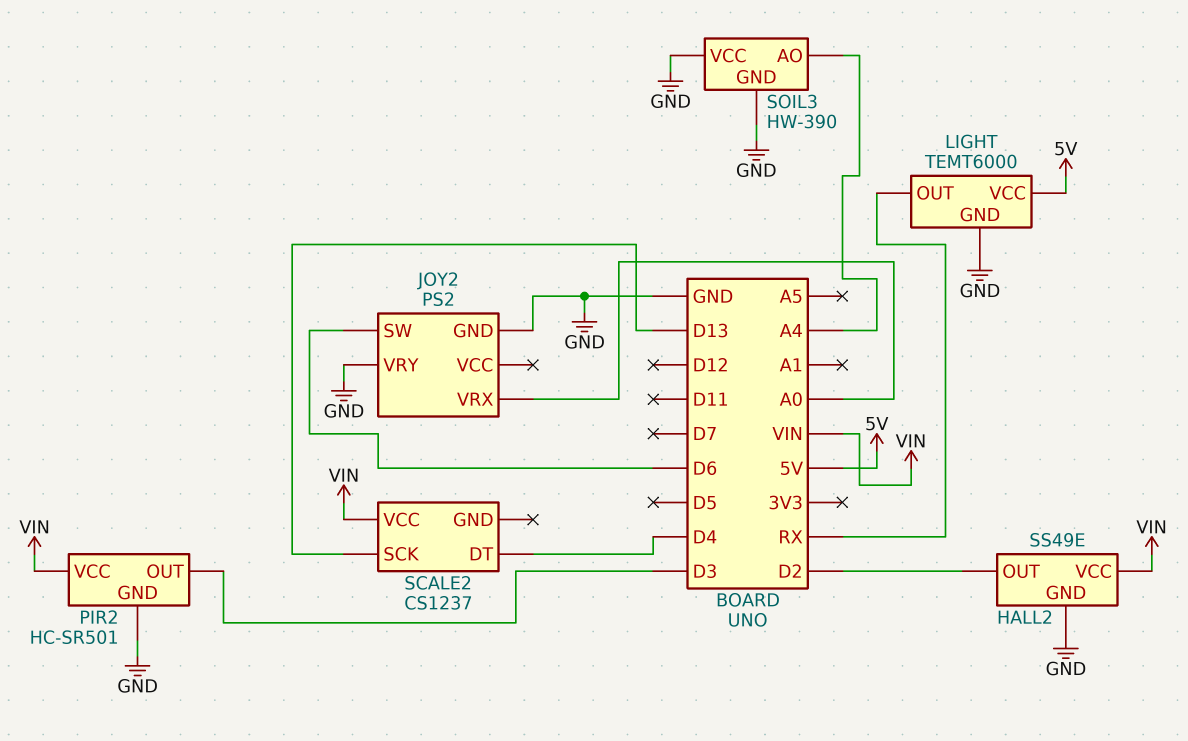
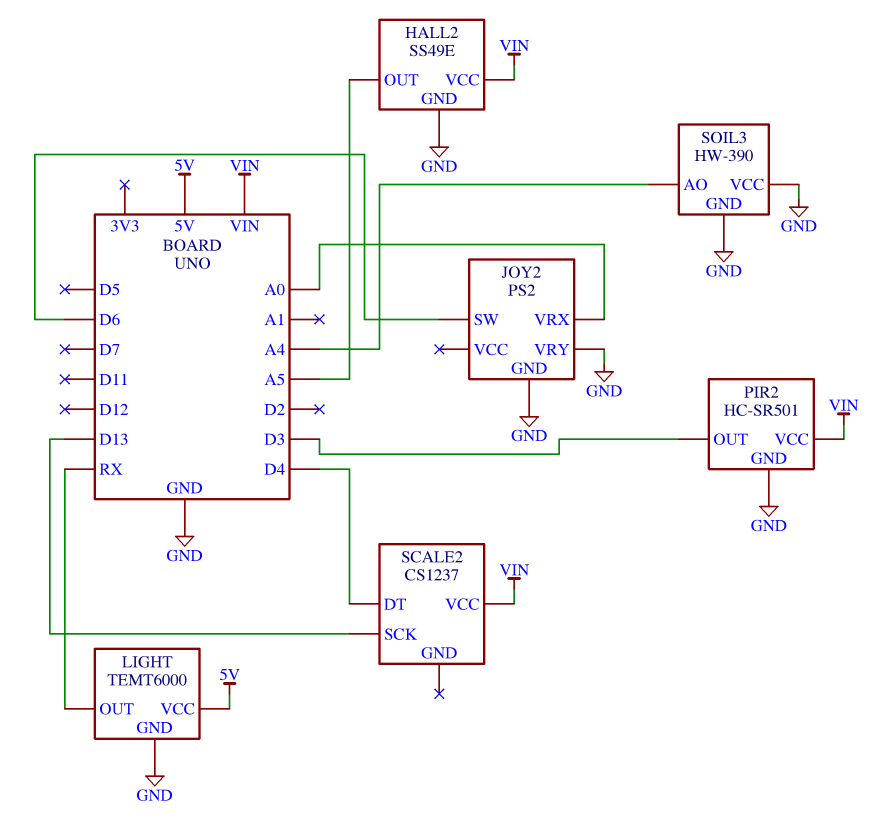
HALL2 pin OUT: D2 -> A5

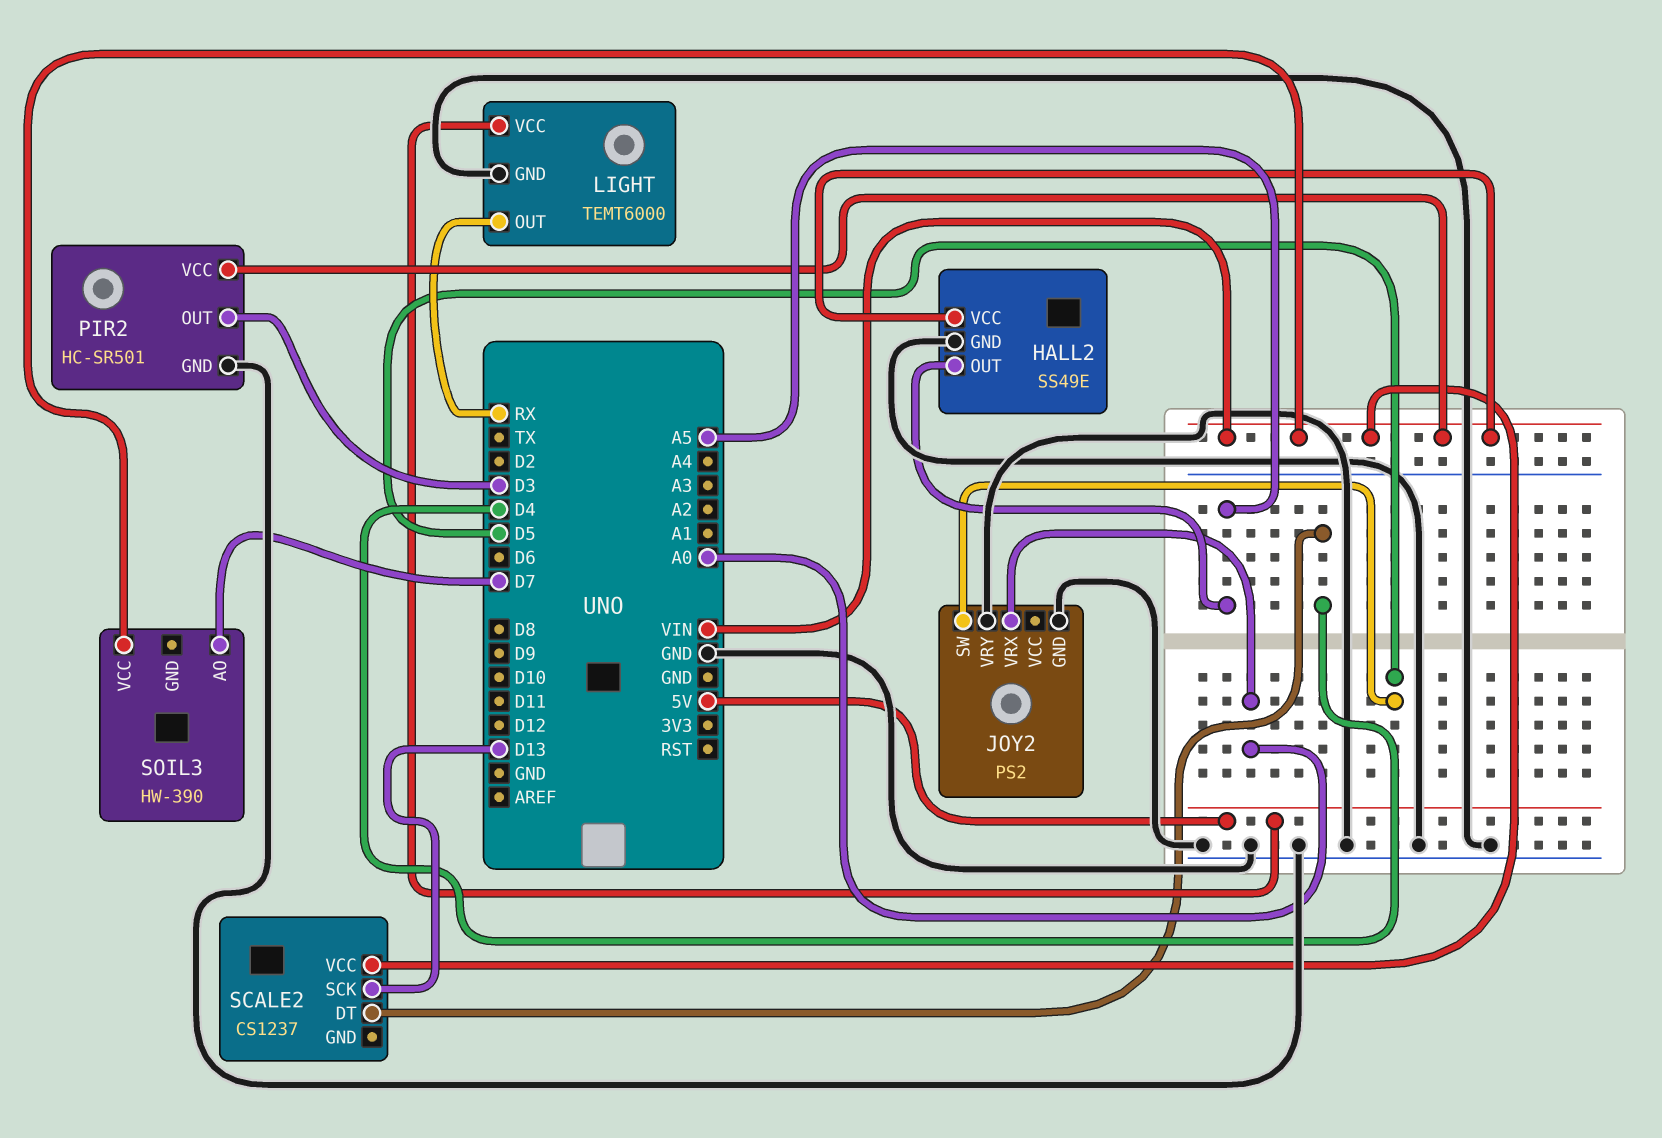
JOY2 pin SW: D6 -> D5
SOIL3 pin AO: A4 -> D7
SOIL3 pin GND: GND -> none
SOIL3 pin VCC: GND -> VIN

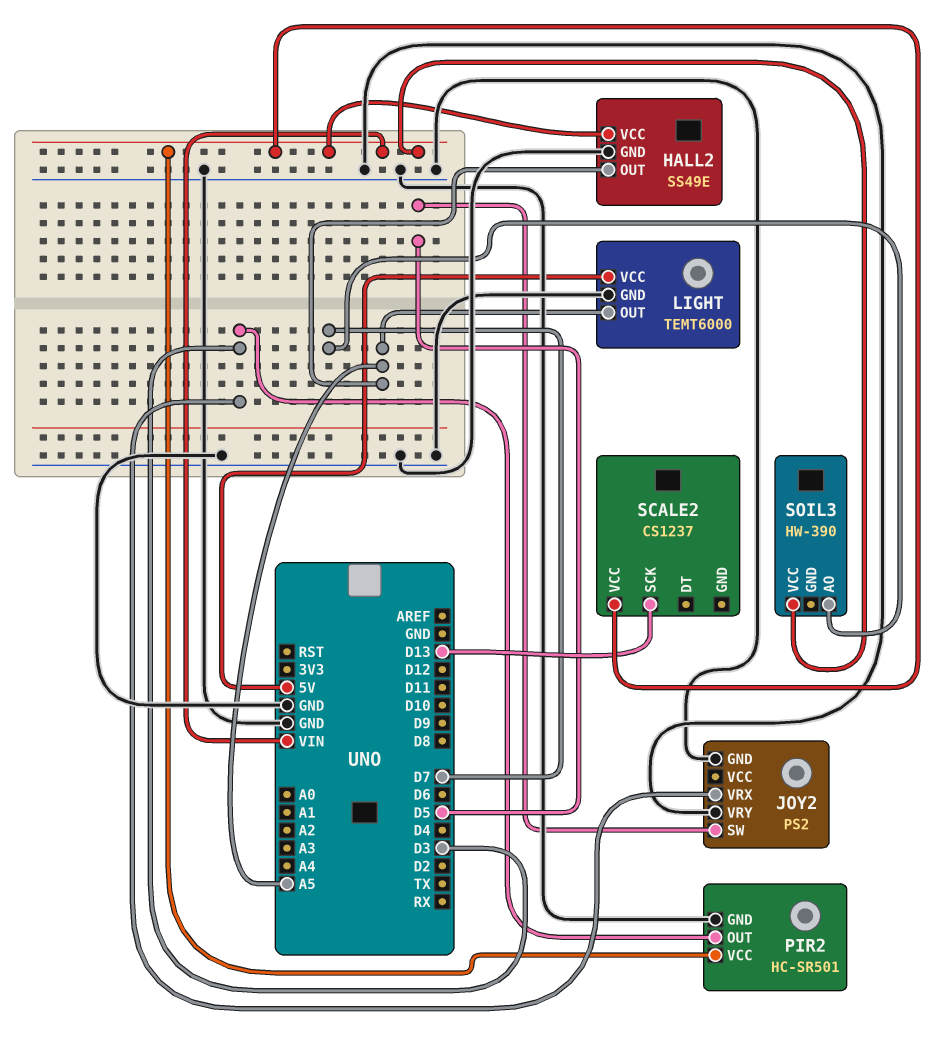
JOY2 pin VRX: A0 -> D3
LIGHT pin OUT: RX -> A5
SCALE2 pin DT: D4 -> none

